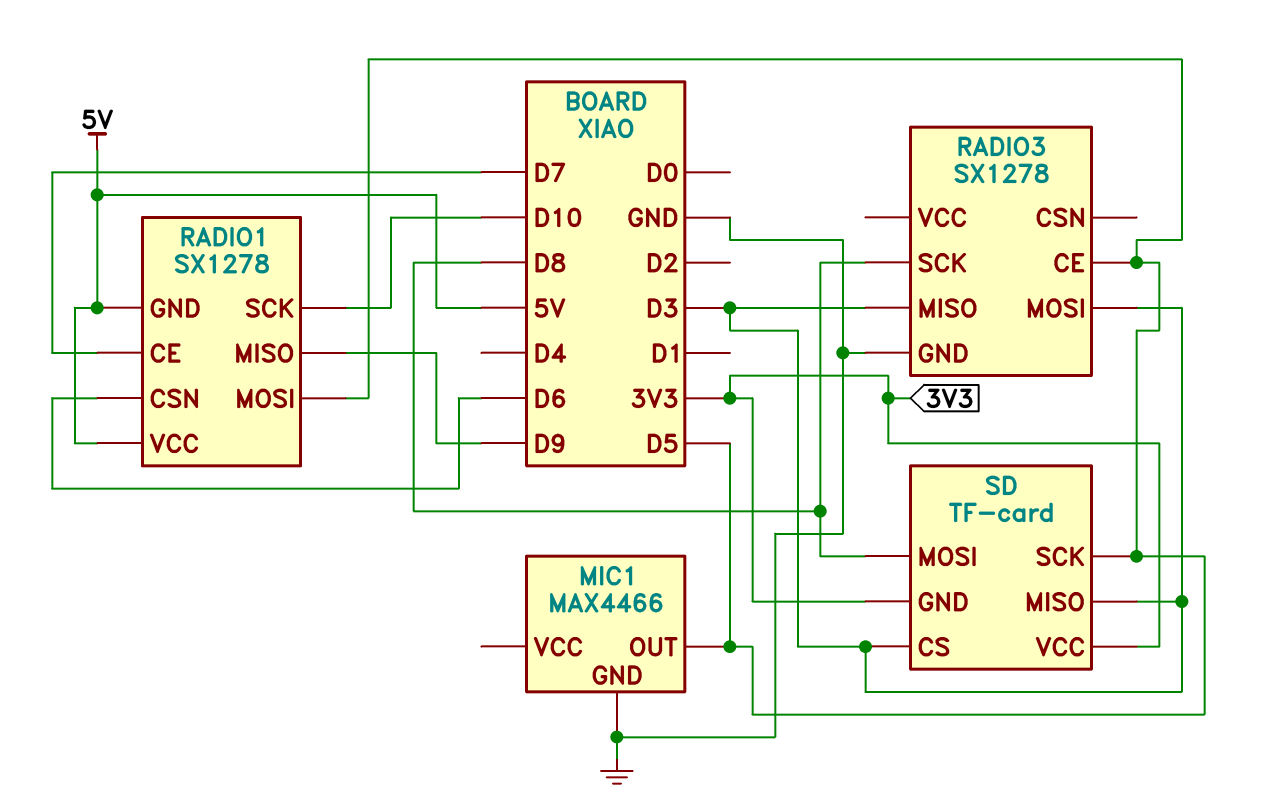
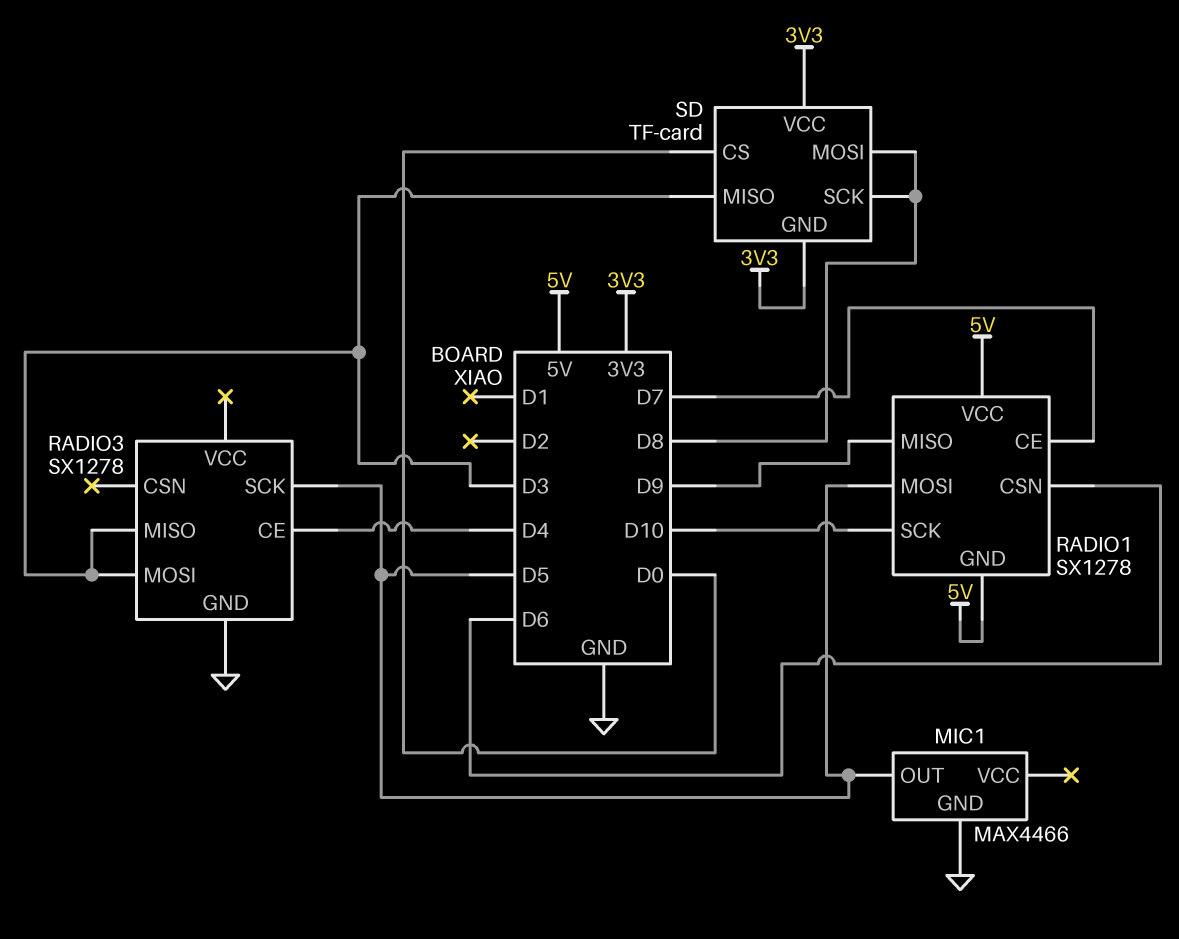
RADIO3 pin CE: D5 -> D4
RADIO3 pin SCK: D8 -> D5
SD pin CS: D3 -> D0
SD pin SCK: D5 -> D8

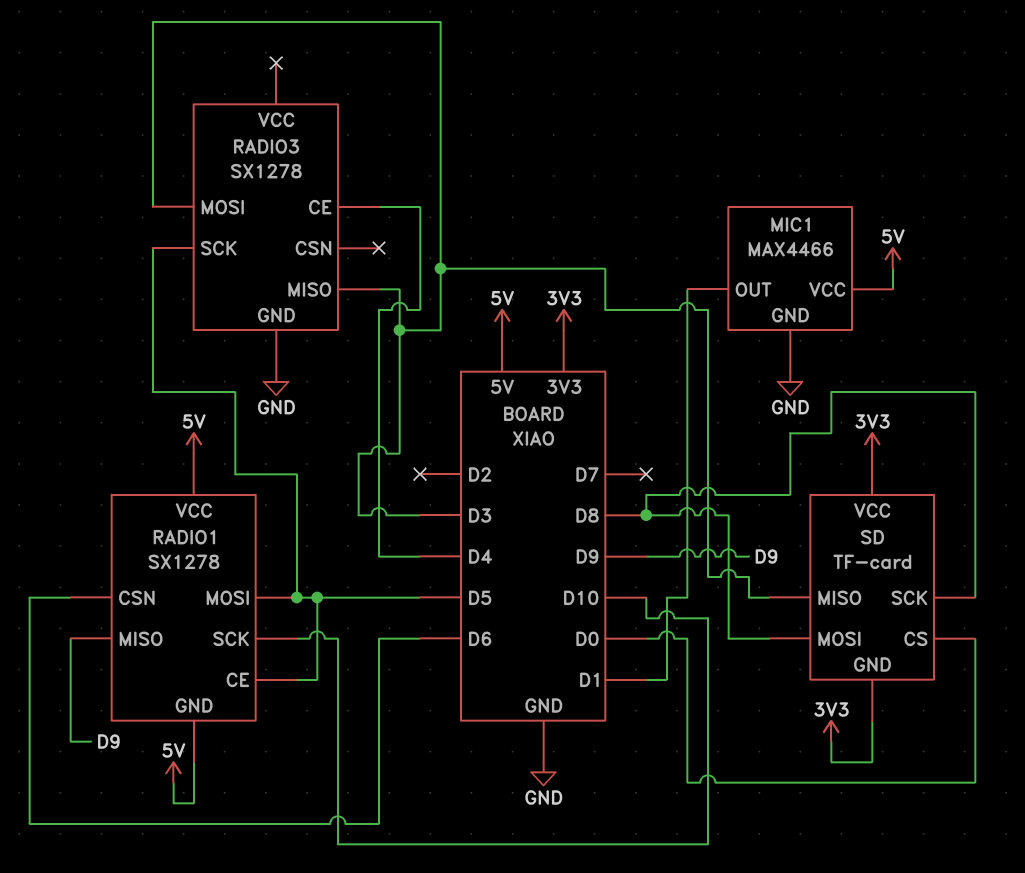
MIC1 pin OUT: D5 -> D1
MIC1 pin VCC: none -> 5V
RADIO1 pin CE: D7 -> D5

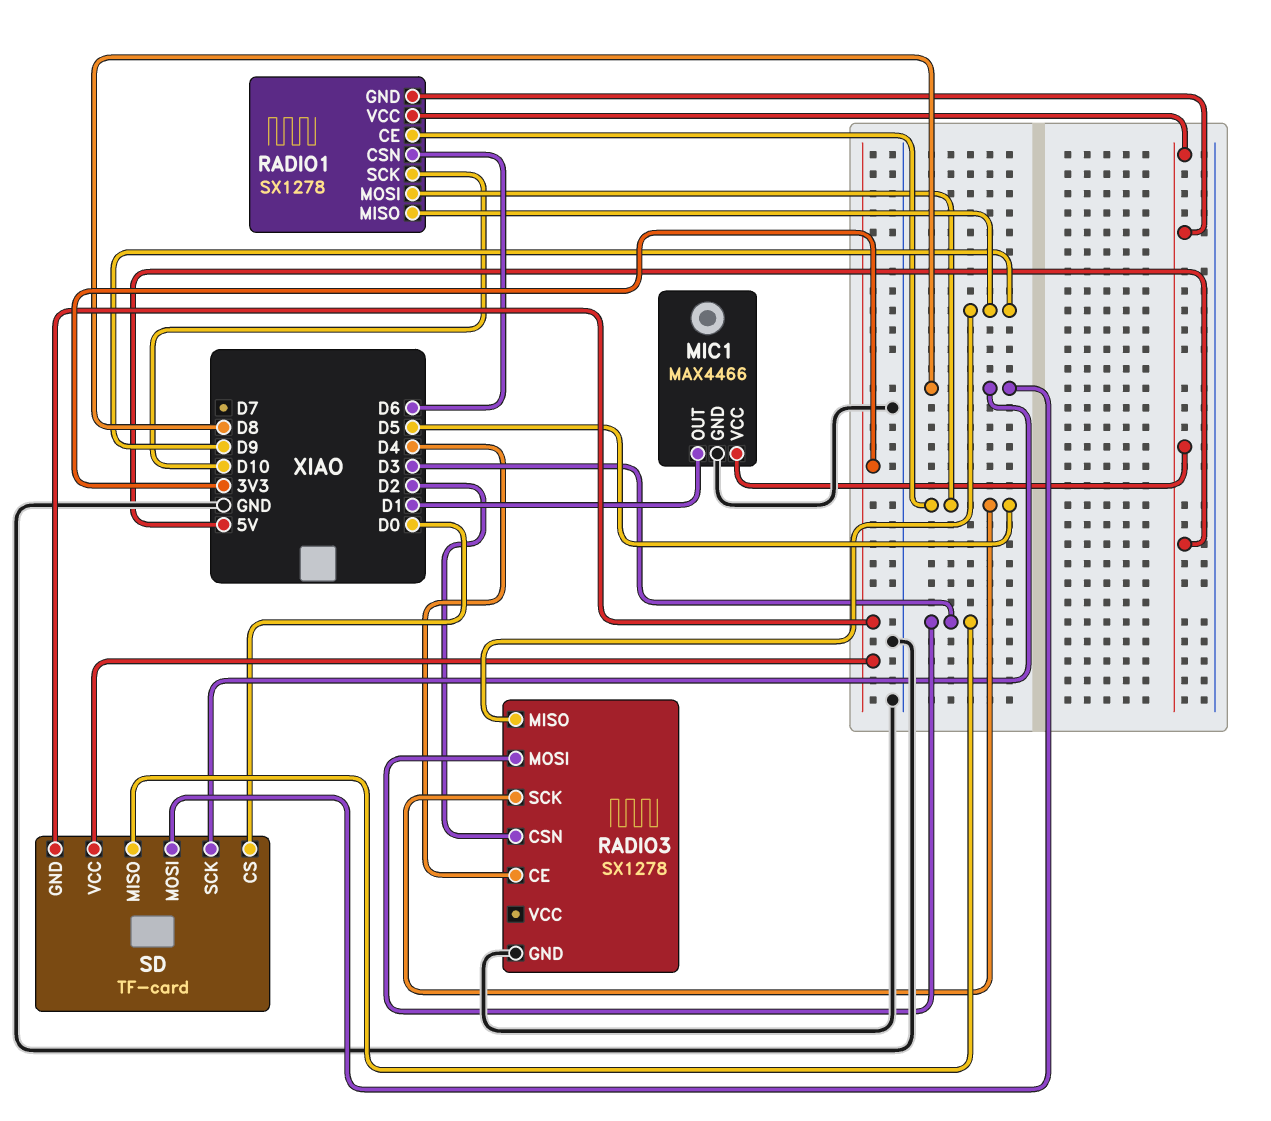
RADIO3 pin CSN: none -> D2
RADIO3 pin MISO: D3 -> D9

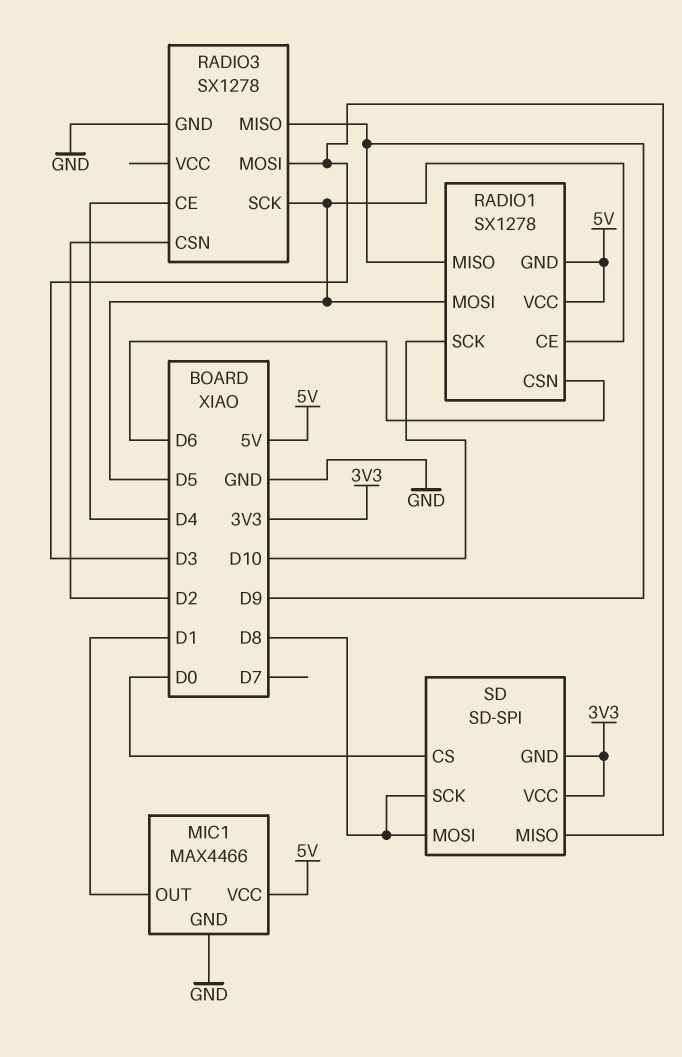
SD: TF-card -> SD-SPI

